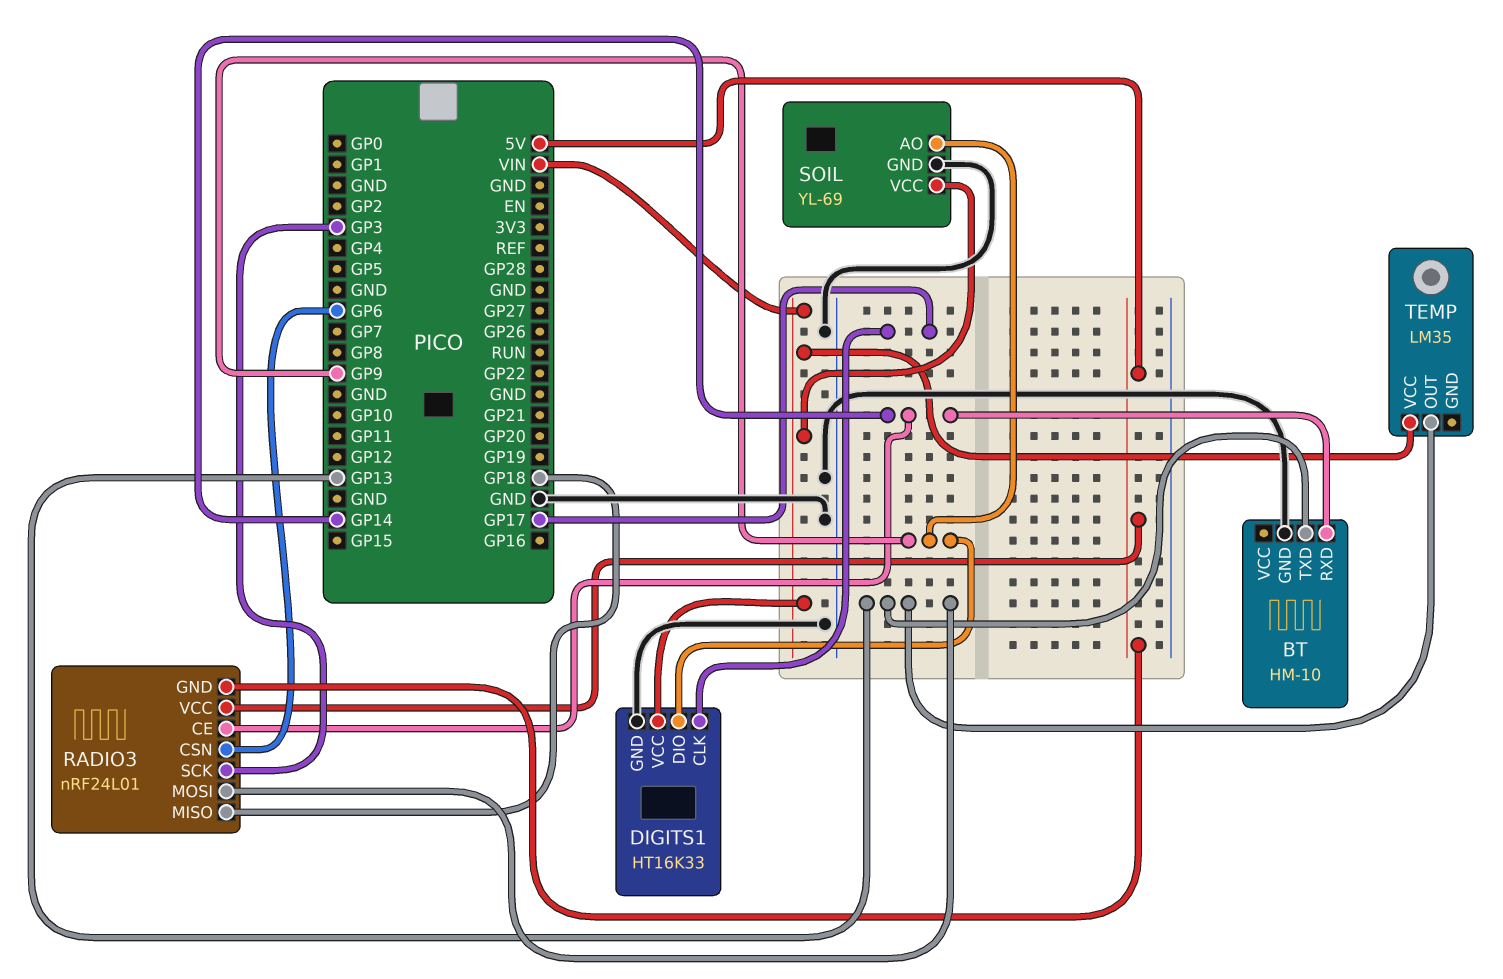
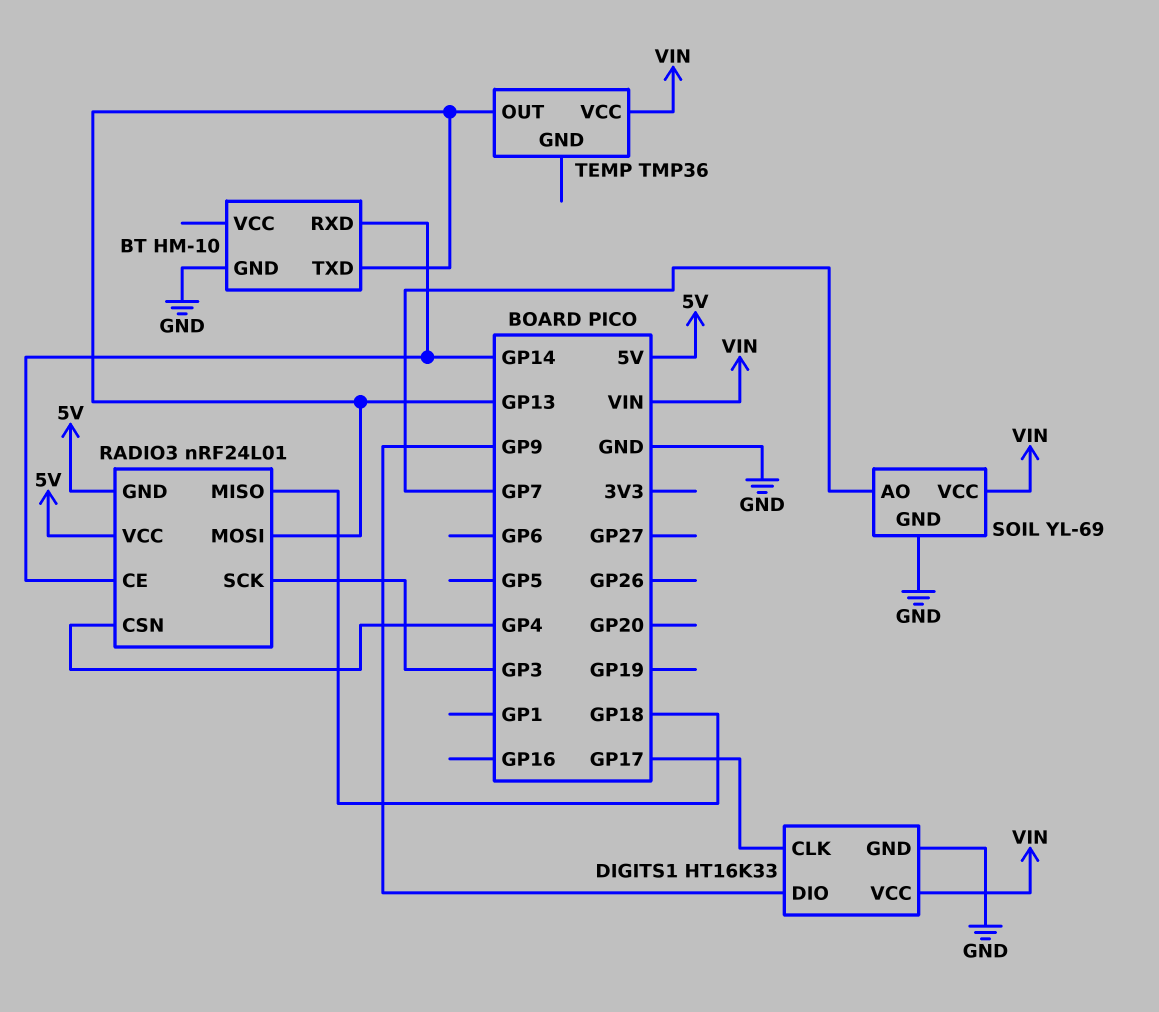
RADIO3 pin CSN: GP6 -> GP4
SOIL pin AO: GP9 -> GP7
TEMP: LM35 -> TMP36

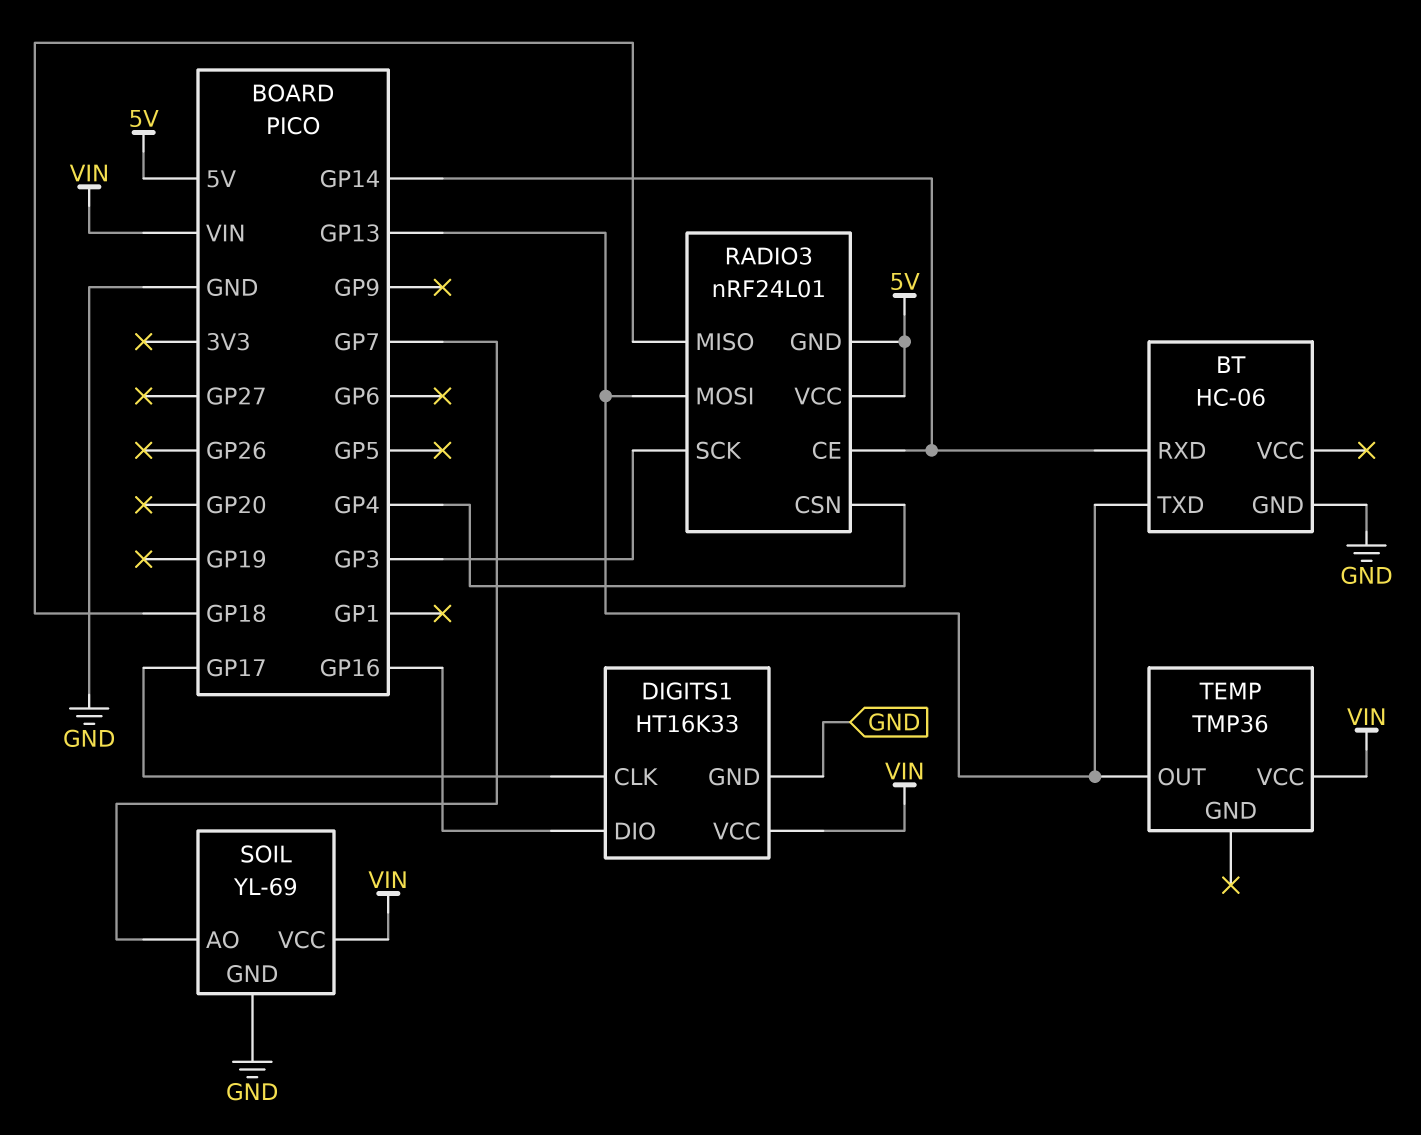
BT: HM-10 -> HC-06
DIGITS1 pin DIO: GP9 -> GP16

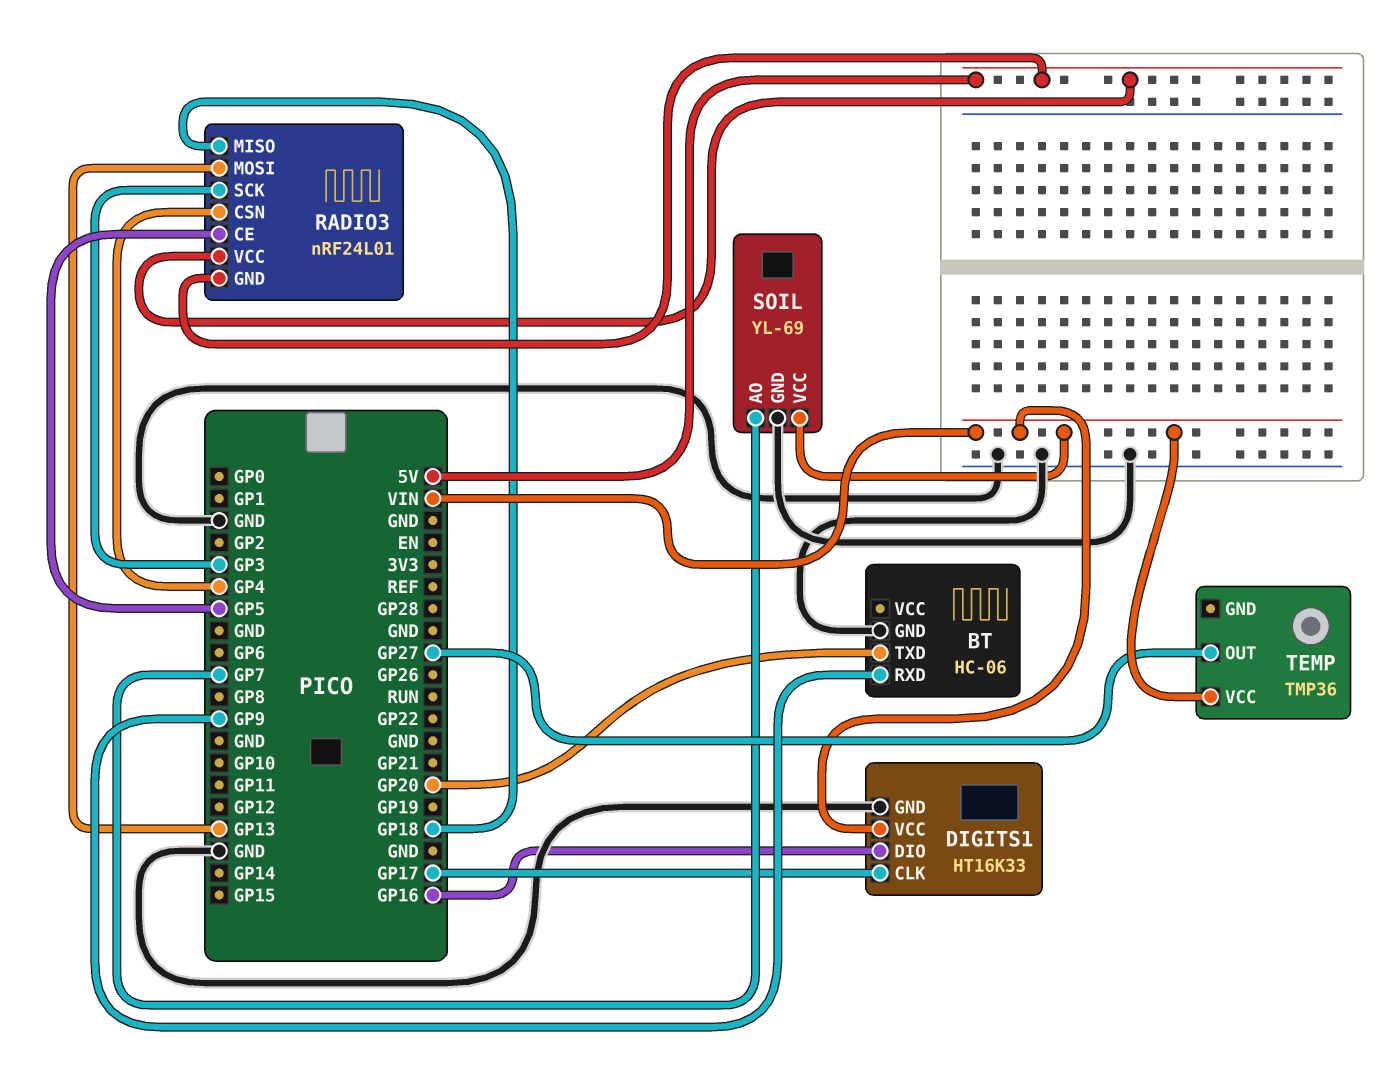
BT pin RXD: GP14 -> GP9
BT pin TXD: GP13 -> GP20
RADIO3 pin CE: GP14 -> GP5
TEMP pin OUT: GP13 -> GP27

